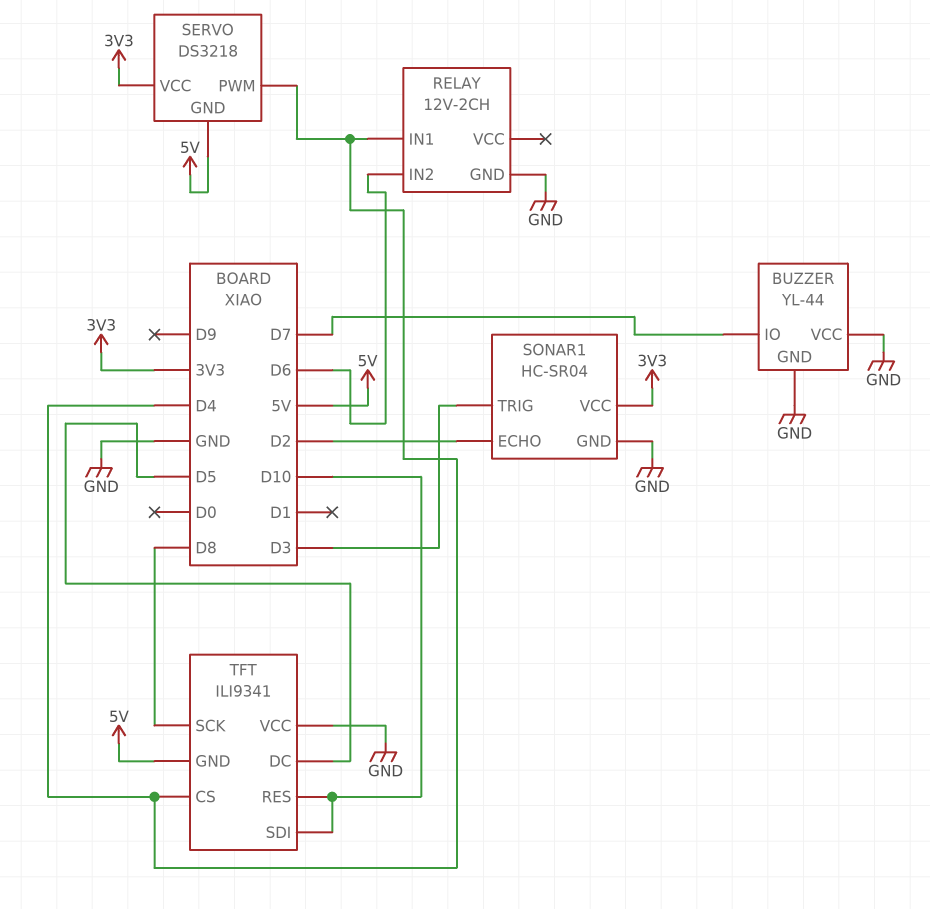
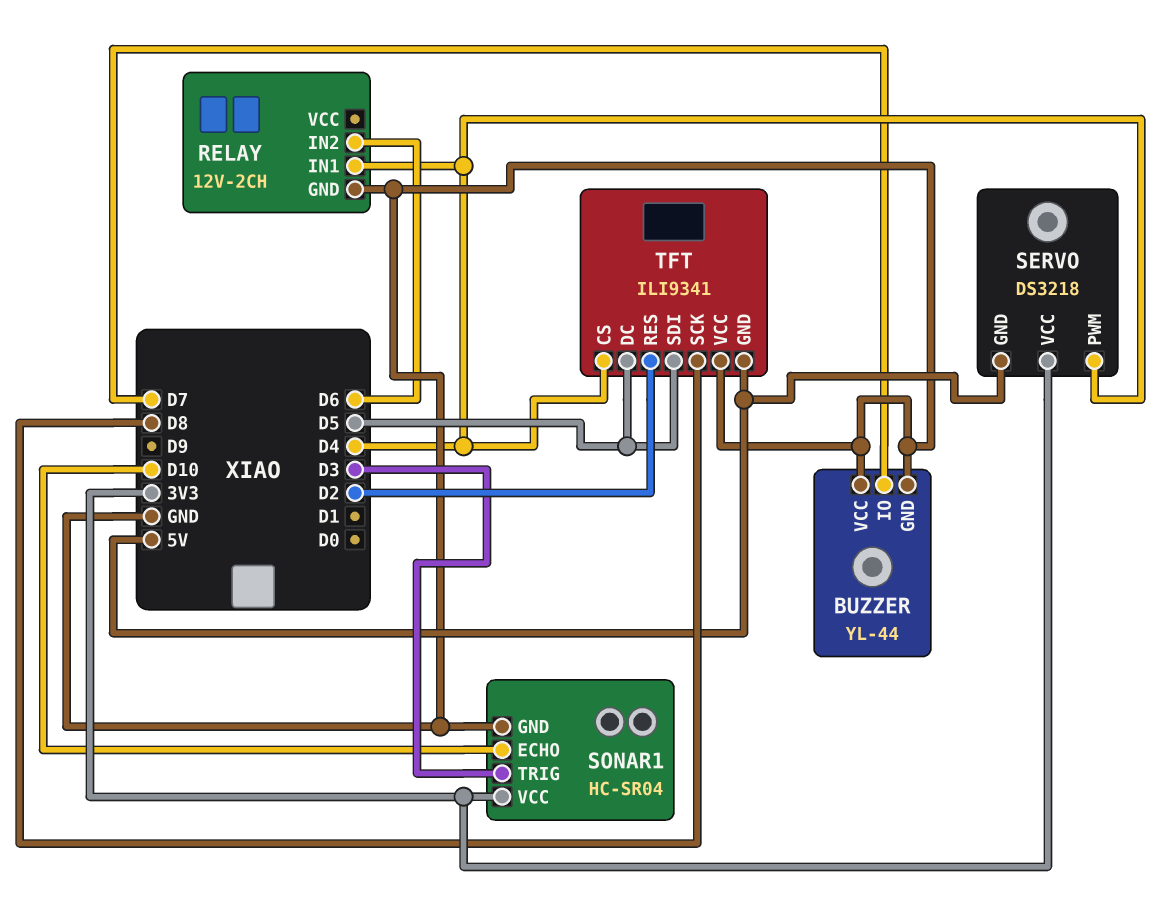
SONAR1 pin ECHO: D2 -> D10
TFT pin RES: D10 -> D2
TFT pin SDI: D10 -> D5

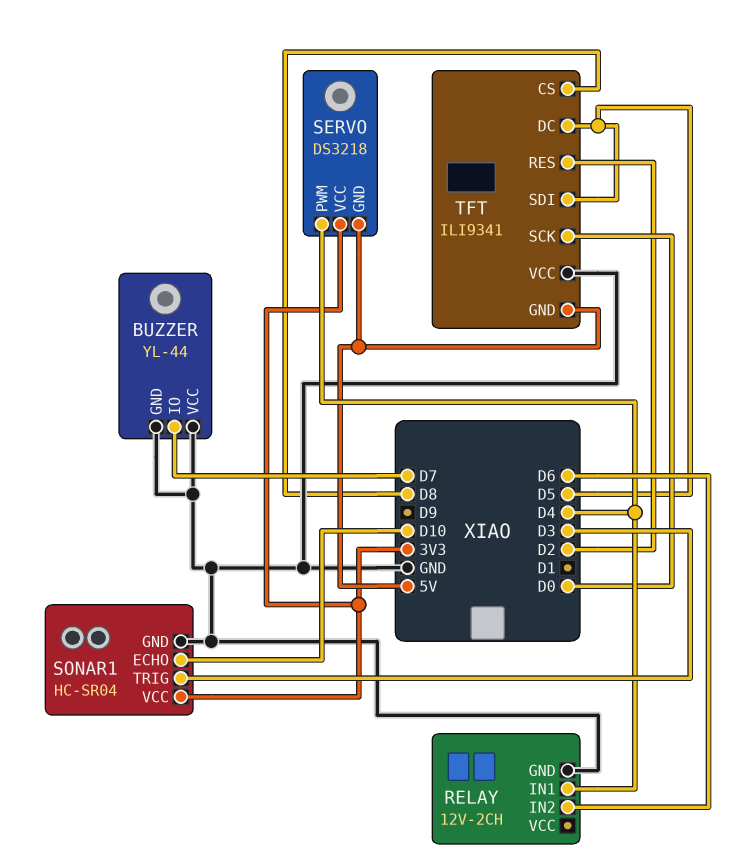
TFT pin CS: D4 -> D8
TFT pin SCK: D8 -> D0

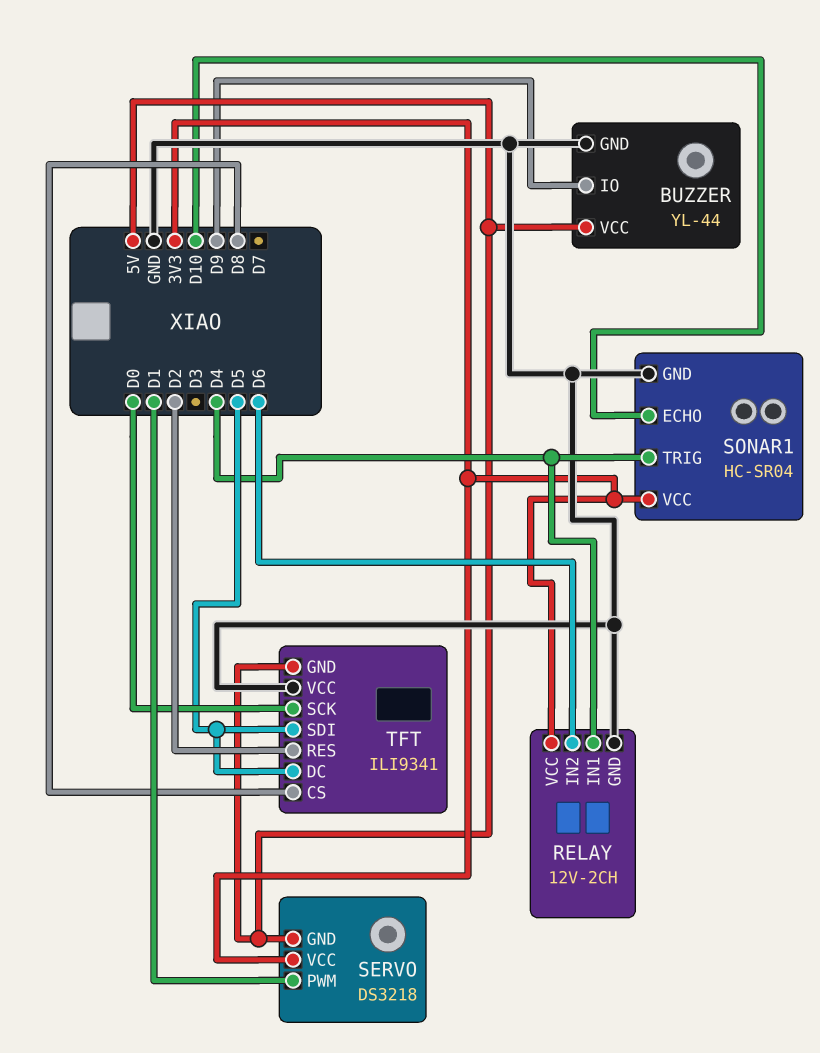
BUZZER pin IO: D7 -> D9
BUZZER pin VCC: GND -> 5V
RELAY pin VCC: none -> 3V3
SERVO pin PWM: D4 -> D1
SONAR1 pin TRIG: D3 -> D4

